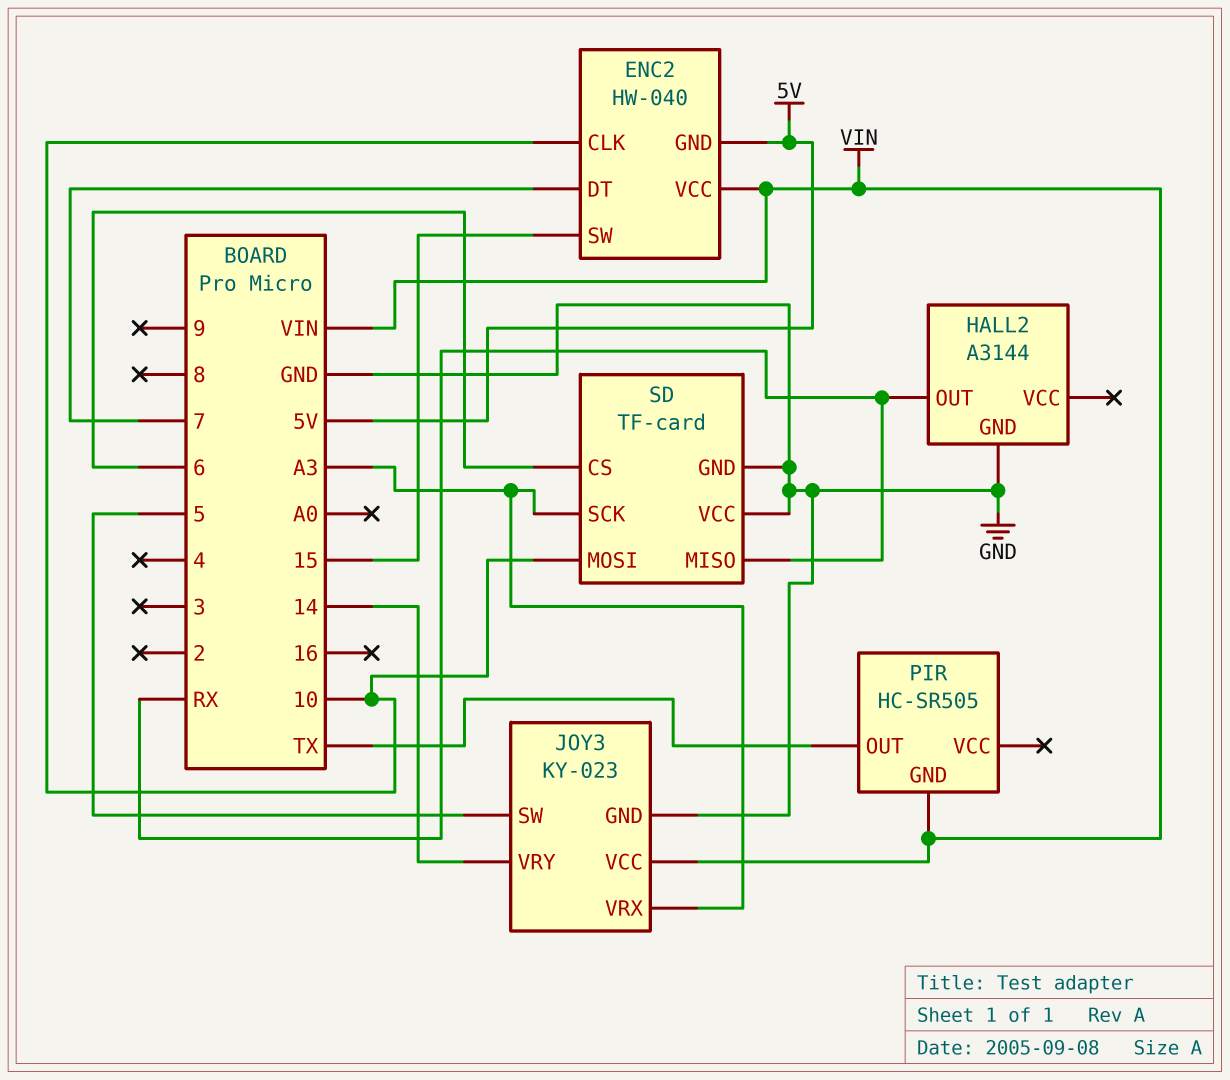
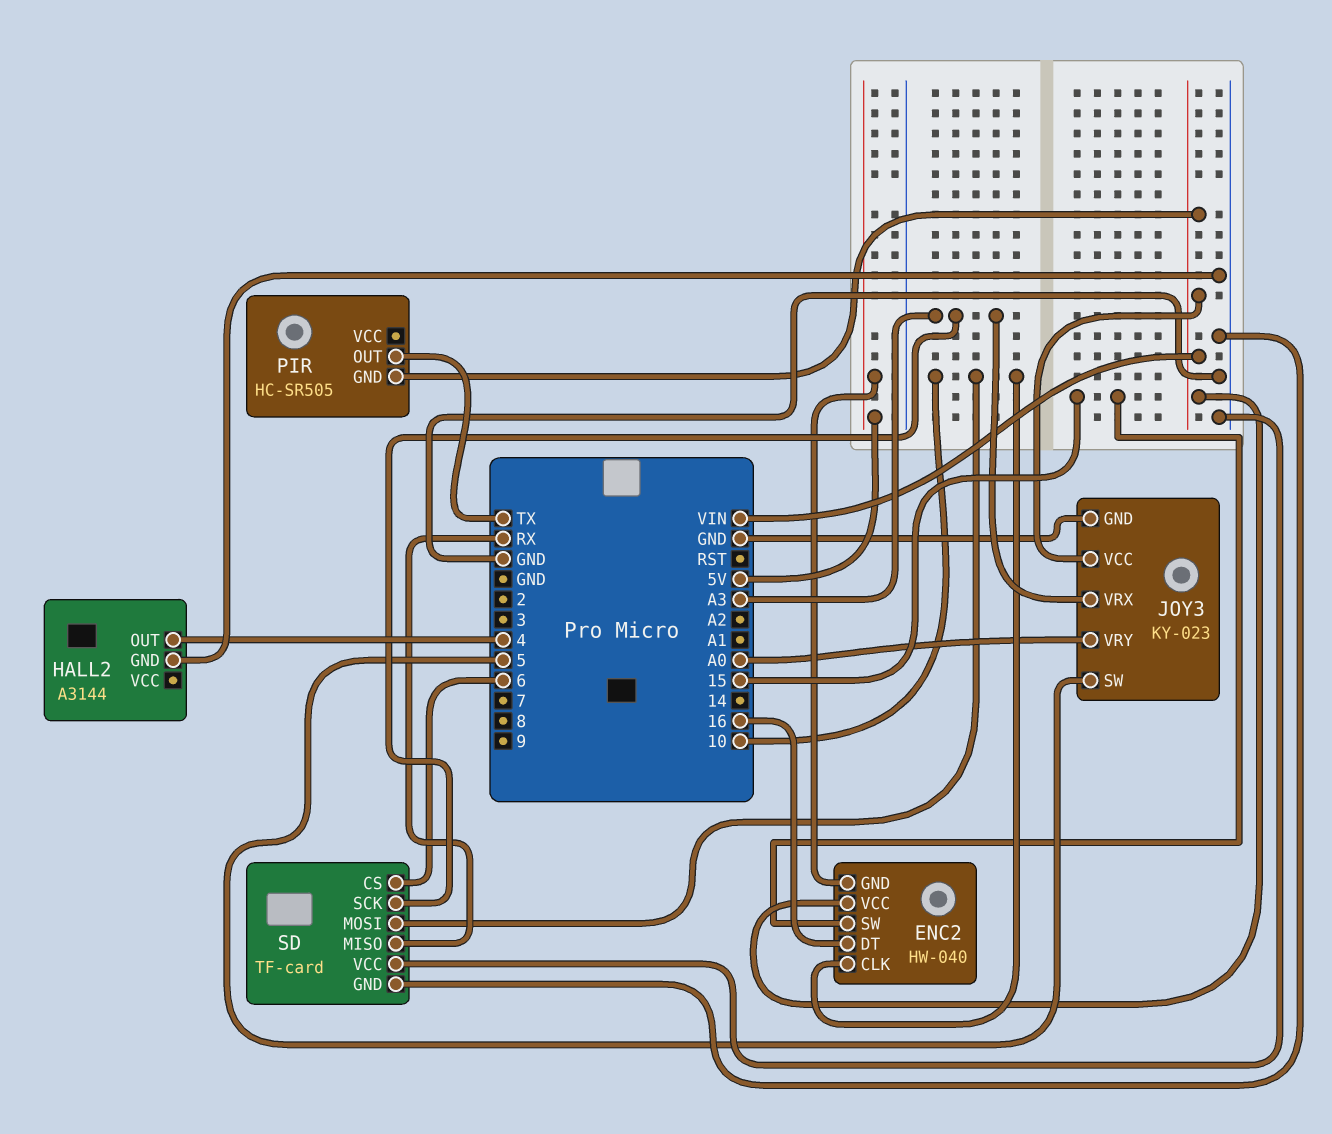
ENC2 pin DT: 7 -> 16
HALL2 pin OUT: RX -> 4
JOY3 pin VRY: 14 -> A0

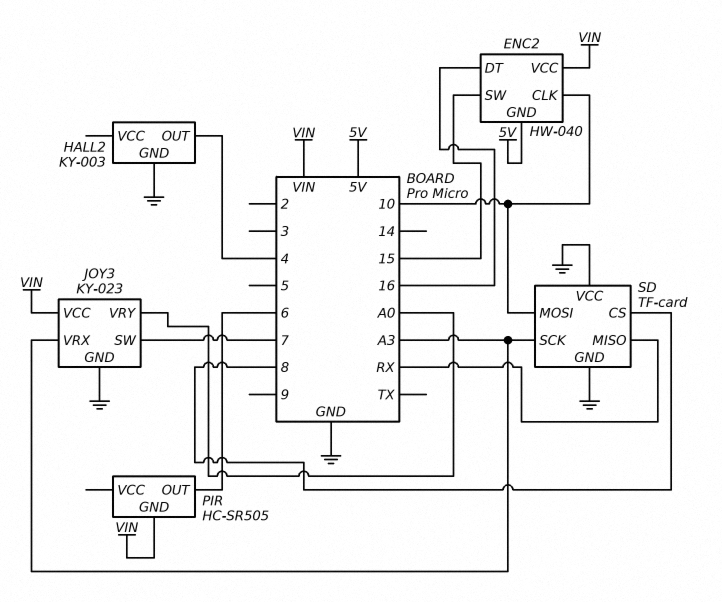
HALL2: A3144 -> KY-003
JOY3 pin SW: 5 -> 7
PIR pin OUT: TX -> 6
SD pin CS: 6 -> 8

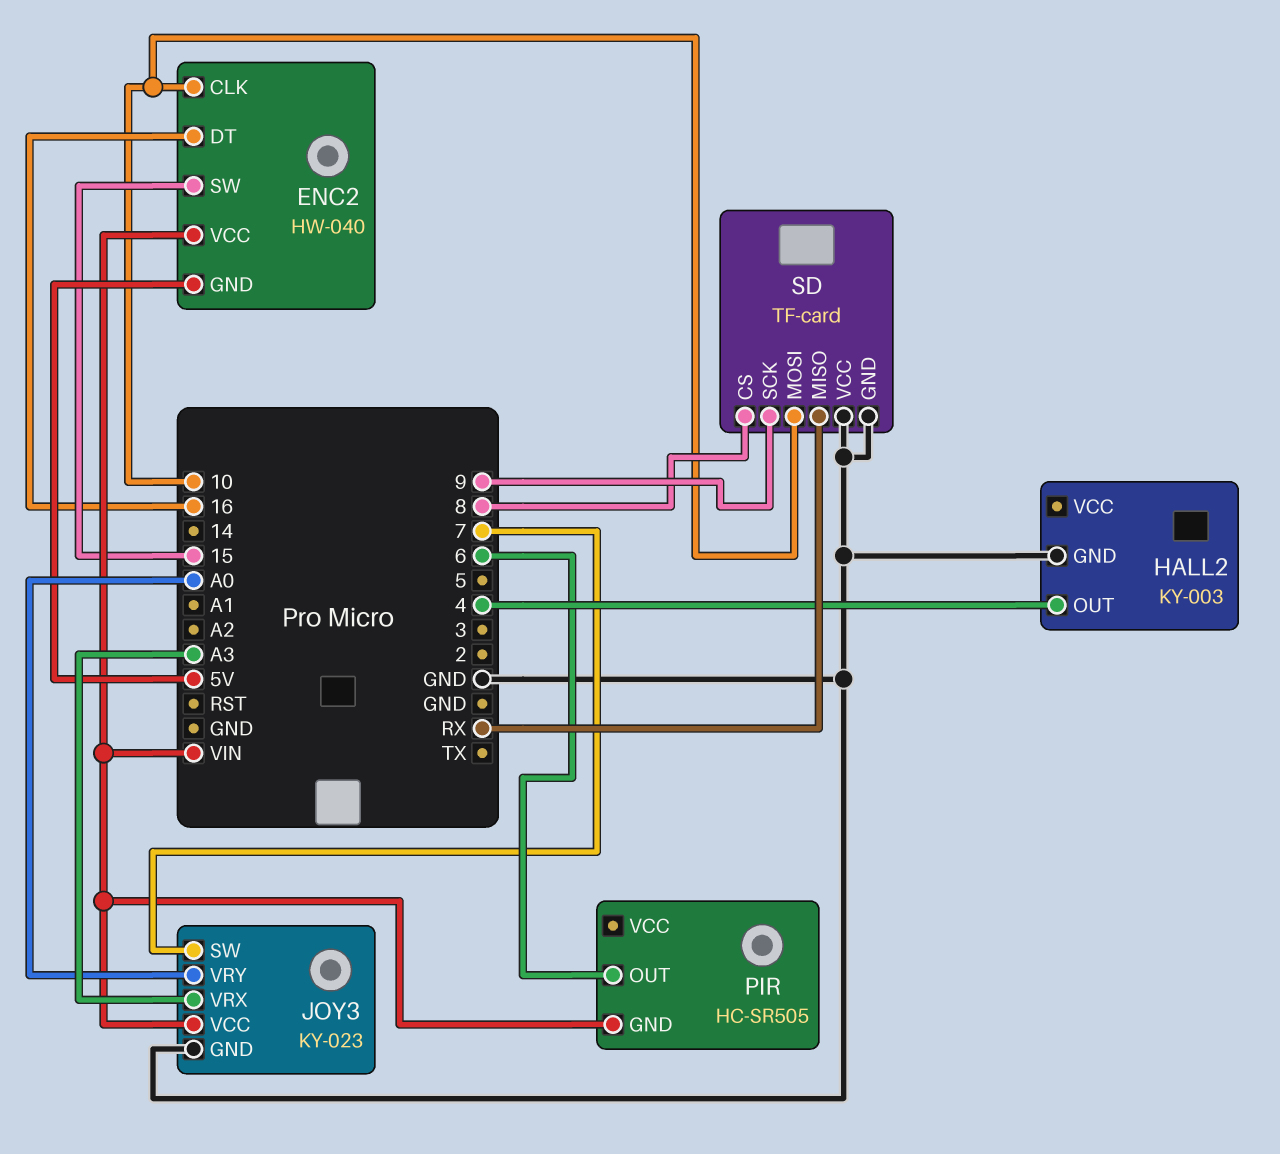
SD pin SCK: A3 -> 9

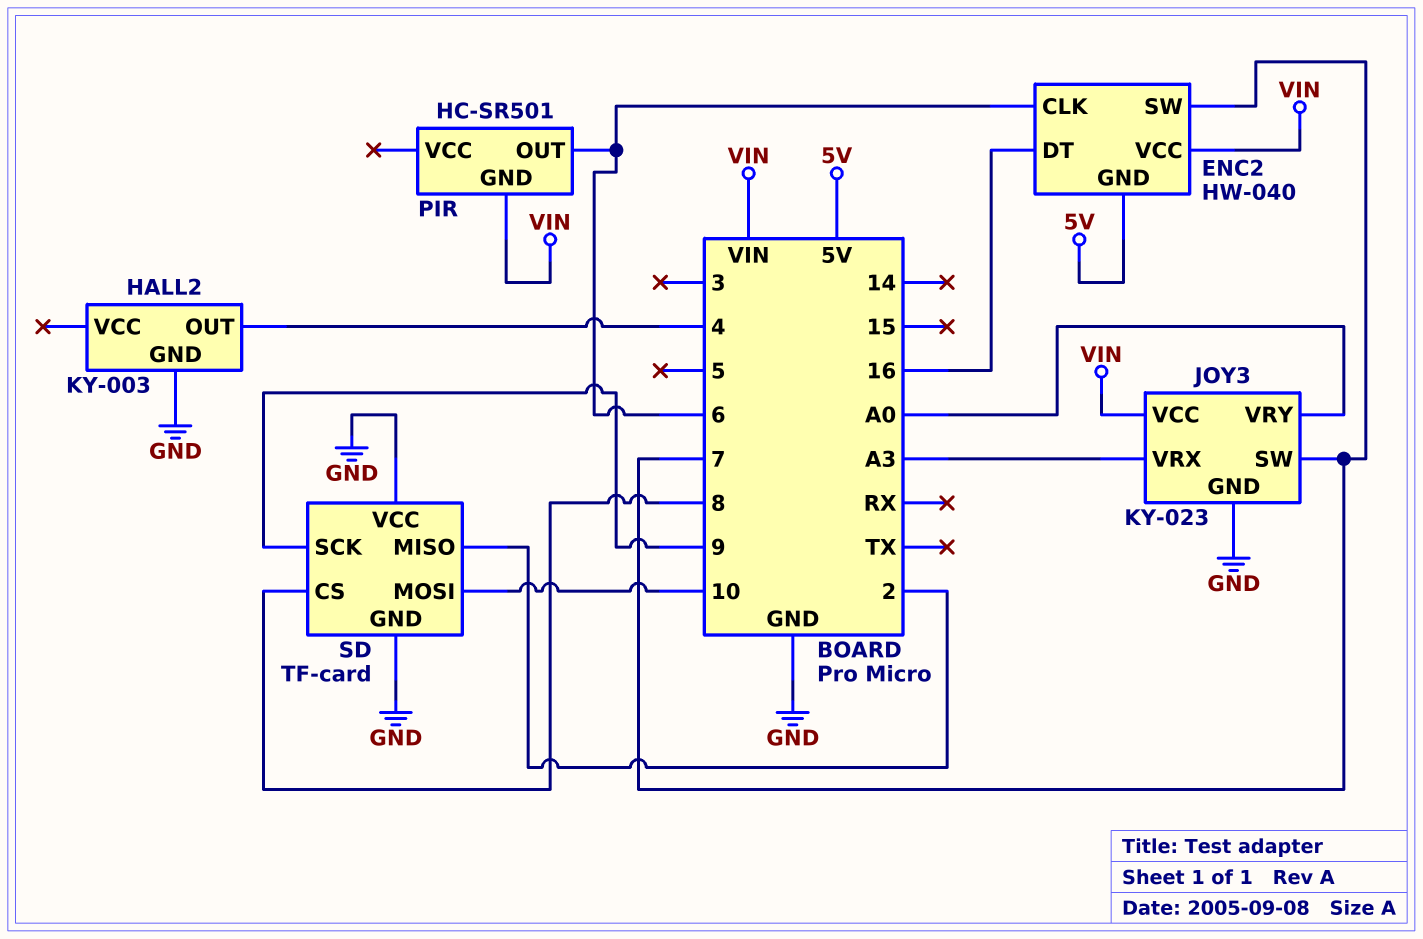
ENC2 pin CLK: 10 -> 6
ENC2 pin SW: 15 -> 7
PIR: HC-SR505 -> HC-SR501
SD pin MISO: RX -> 2

